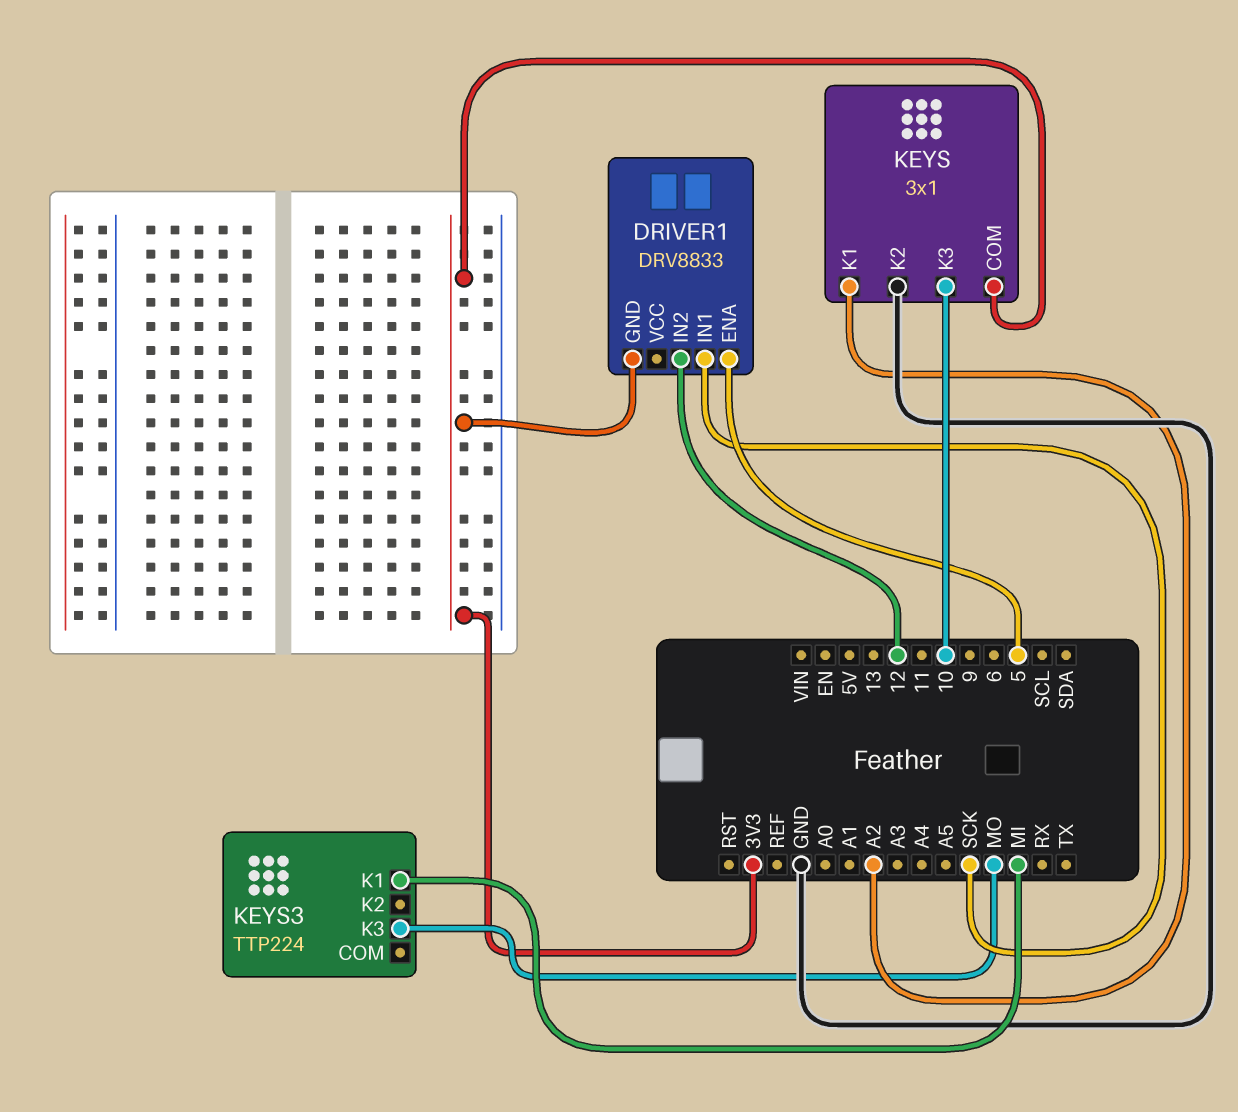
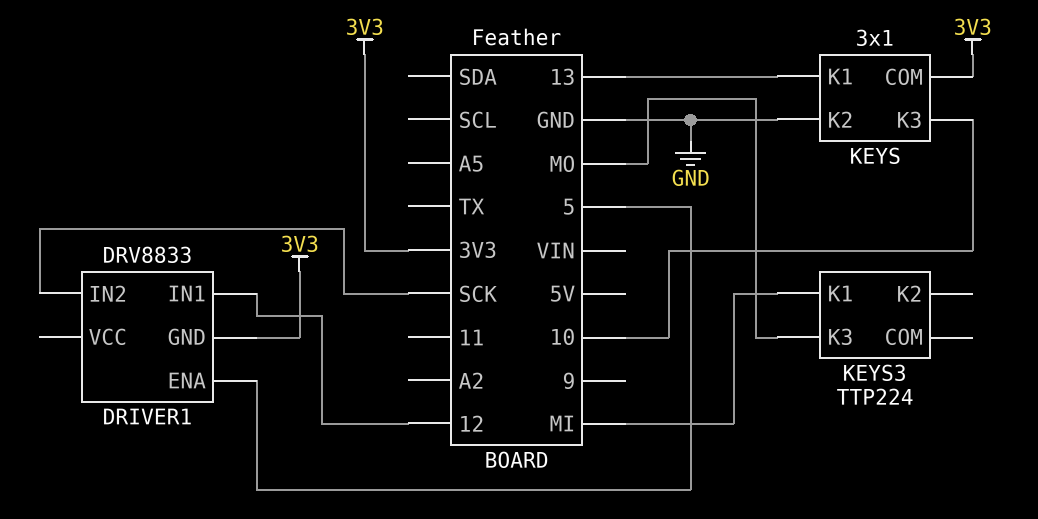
DRIVER1 pin IN1: SCK -> 12
DRIVER1 pin IN2: 12 -> SCK
KEYS pin K1: A2 -> 13

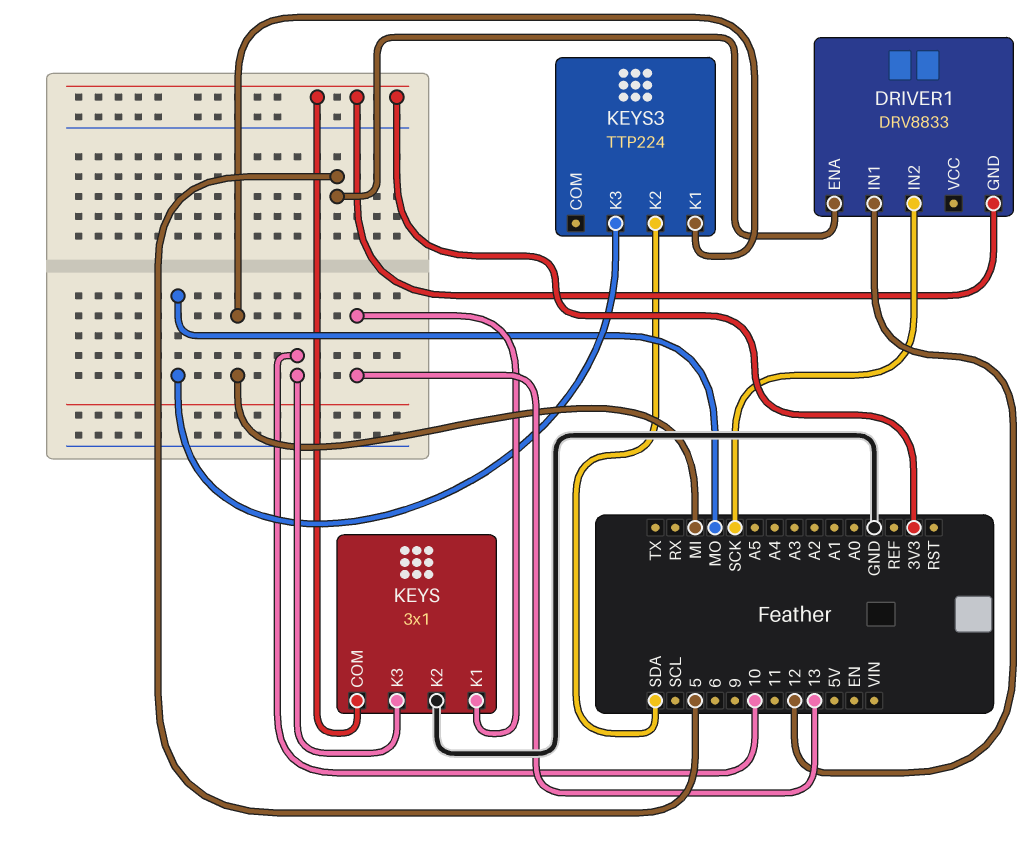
KEYS3 pin K2: none -> SDA

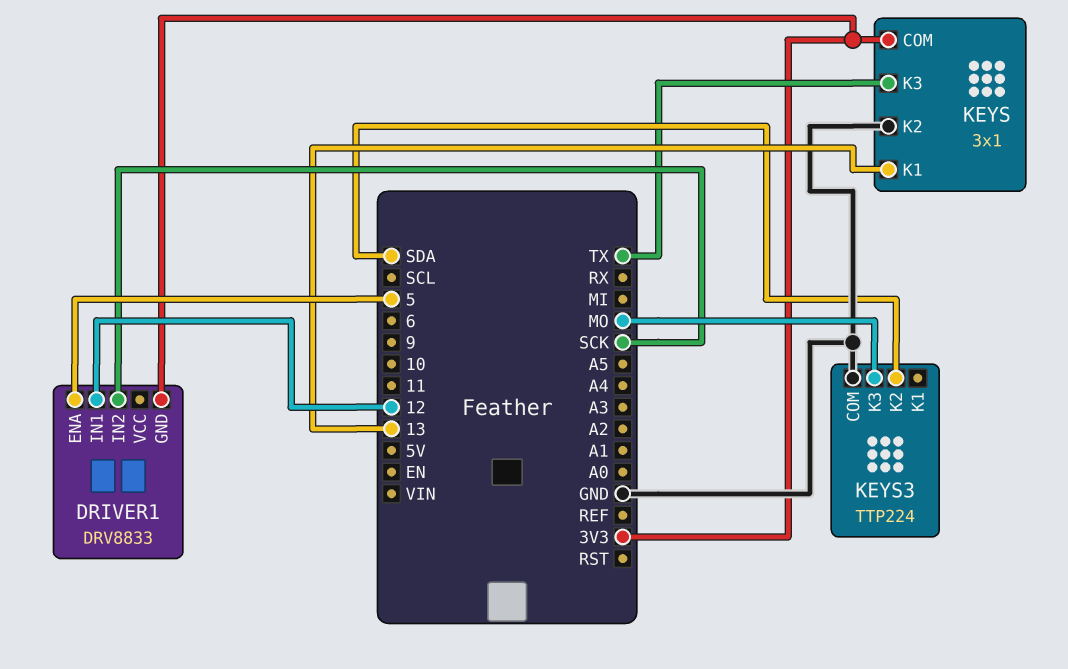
KEYS pin K3: 10 -> TX
KEYS3 pin COM: none -> GND
KEYS3 pin K1: MI -> none

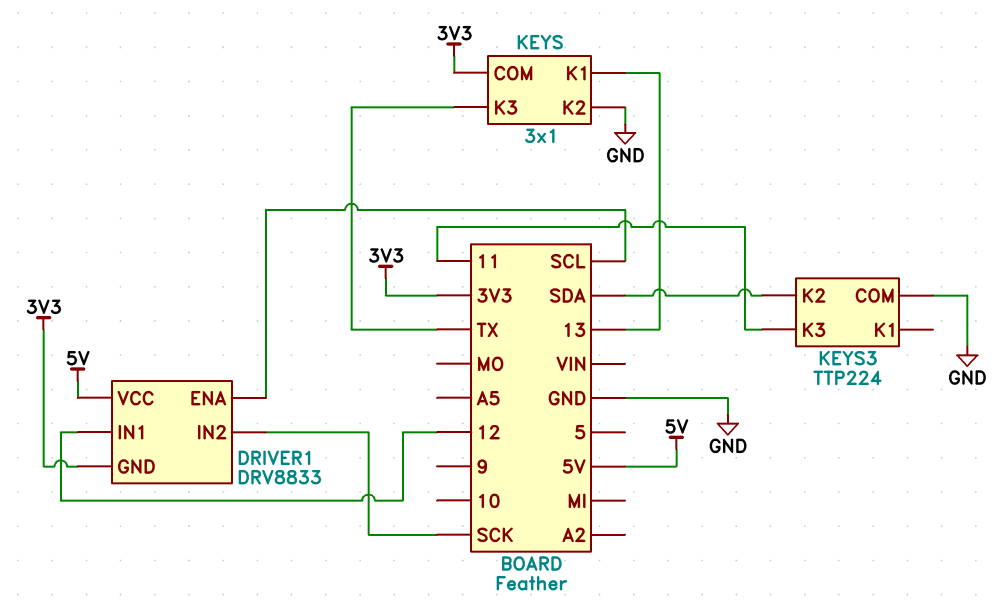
DRIVER1 pin ENA: 5 -> SCL
DRIVER1 pin VCC: none -> 5V
KEYS3 pin K3: MO -> 11

